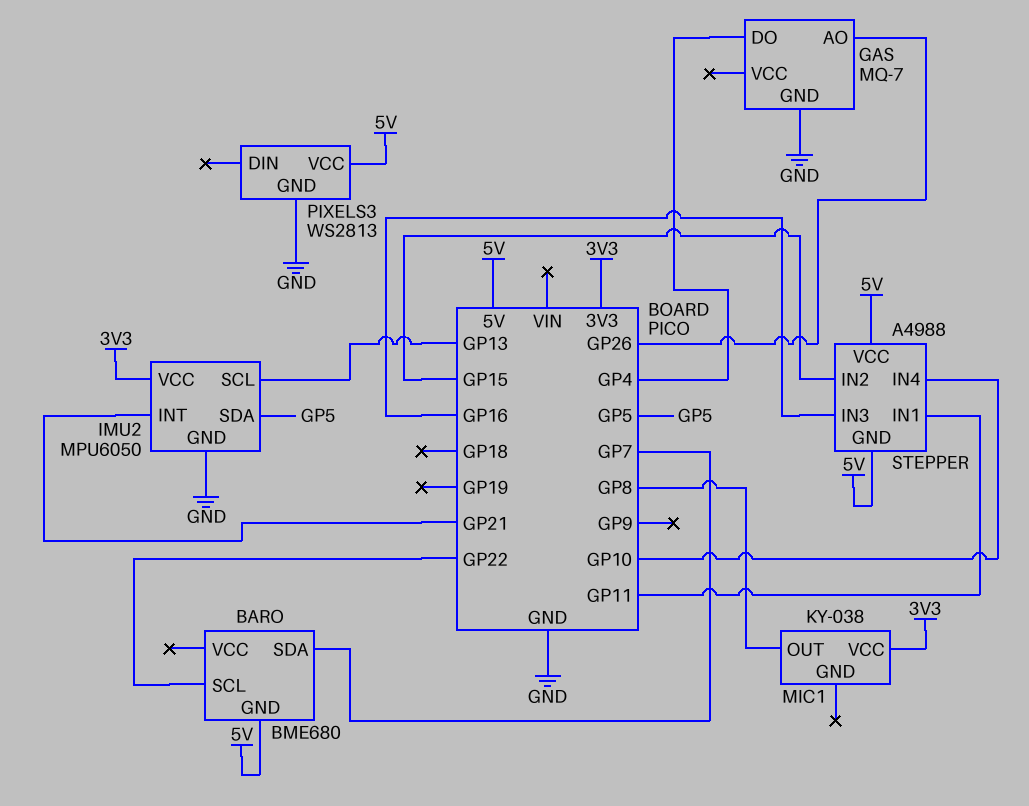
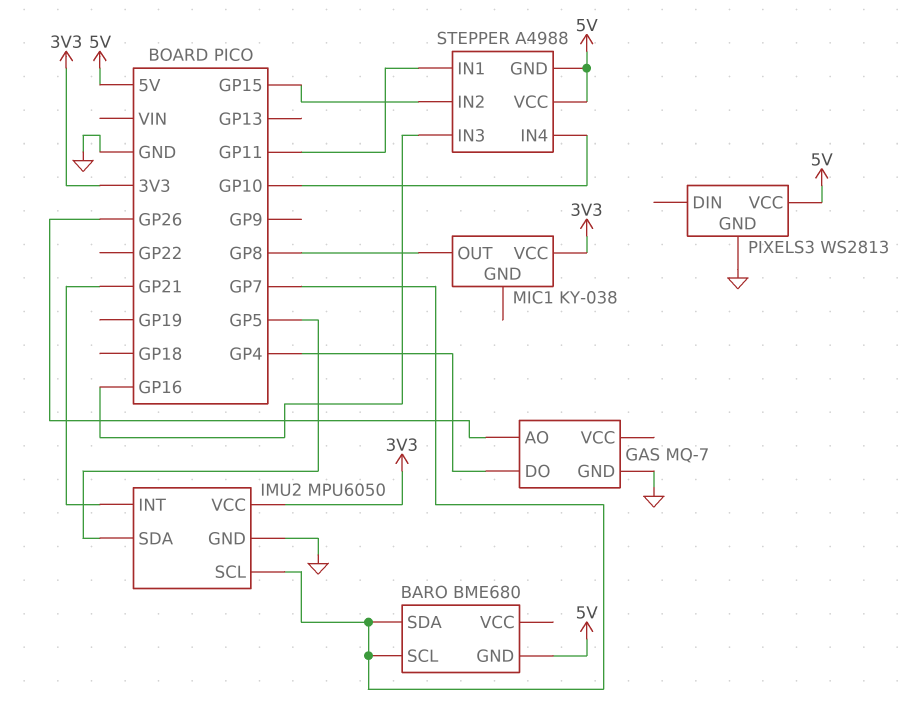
BARO pin SCL: GP22 -> GP7
IMU2 pin SCL: GP13 -> GP7

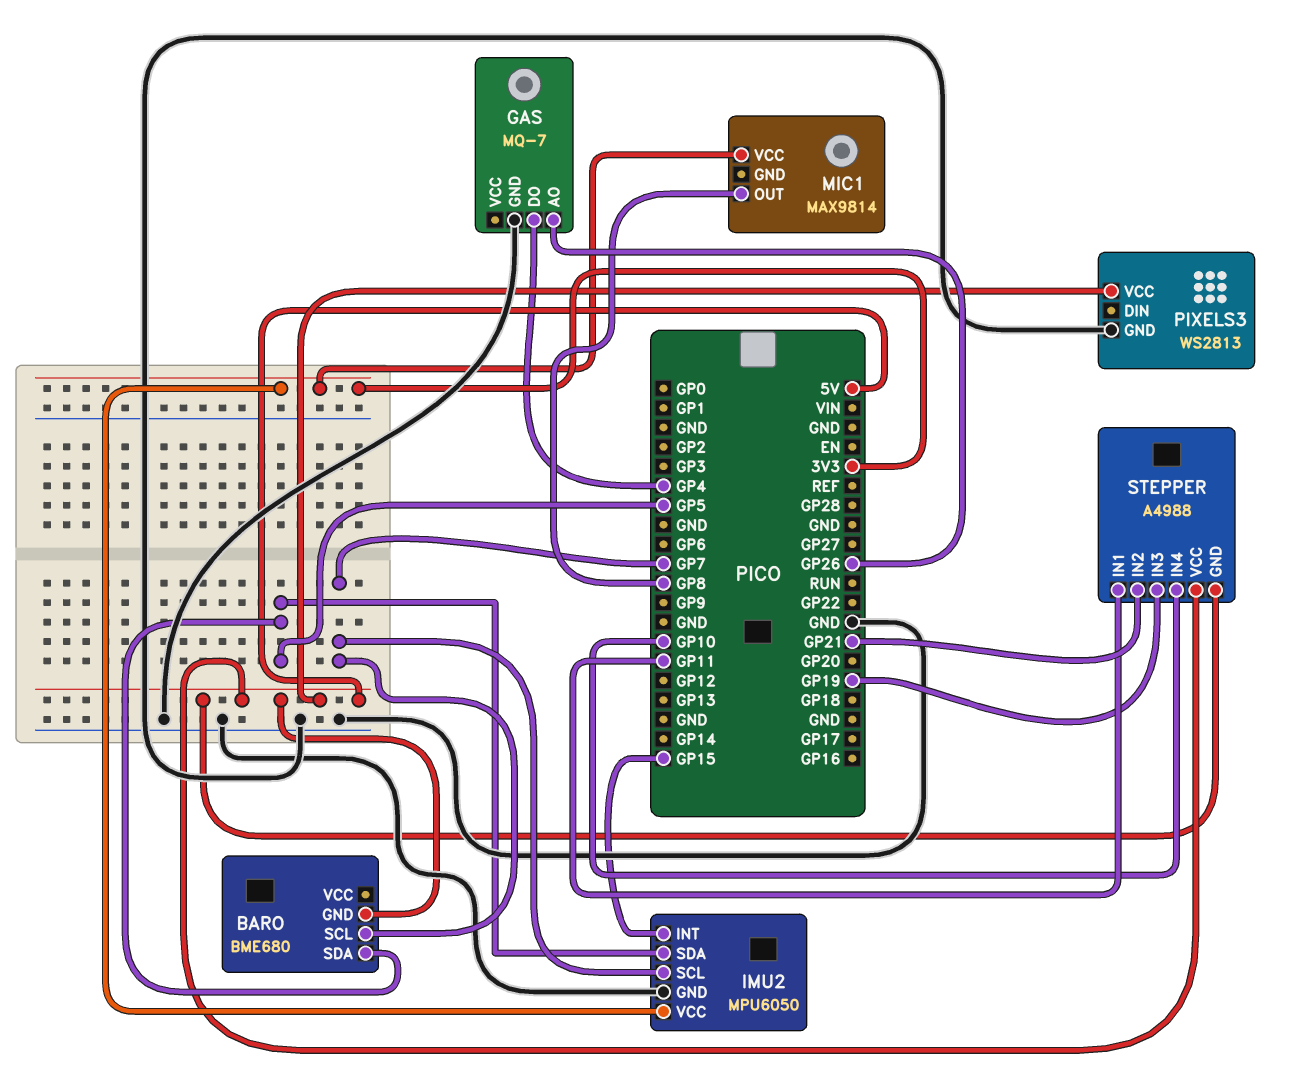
BARO pin SDA: GP7 -> GP5
IMU2 pin INT: GP21 -> GP15
MIC1: KY-038 -> MAX9814
STEPPER pin IN2: GP15 -> GP21
STEPPER pin IN3: GP16 -> GP19

